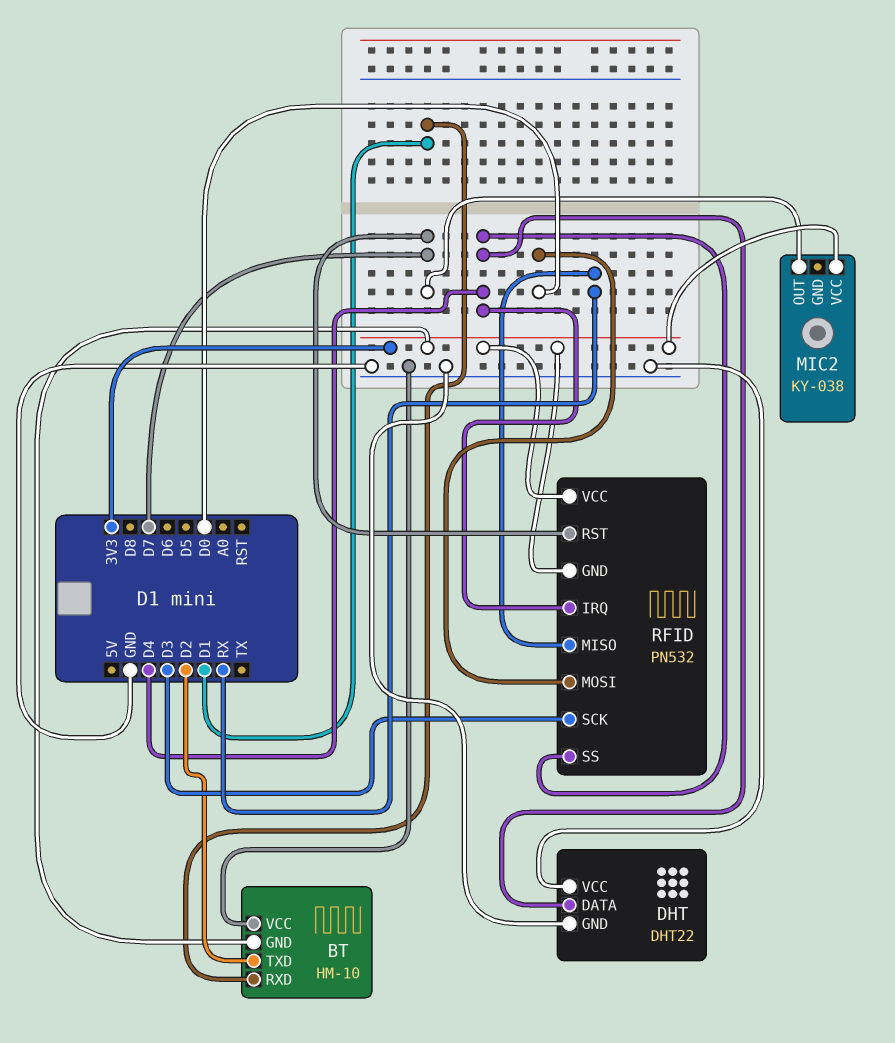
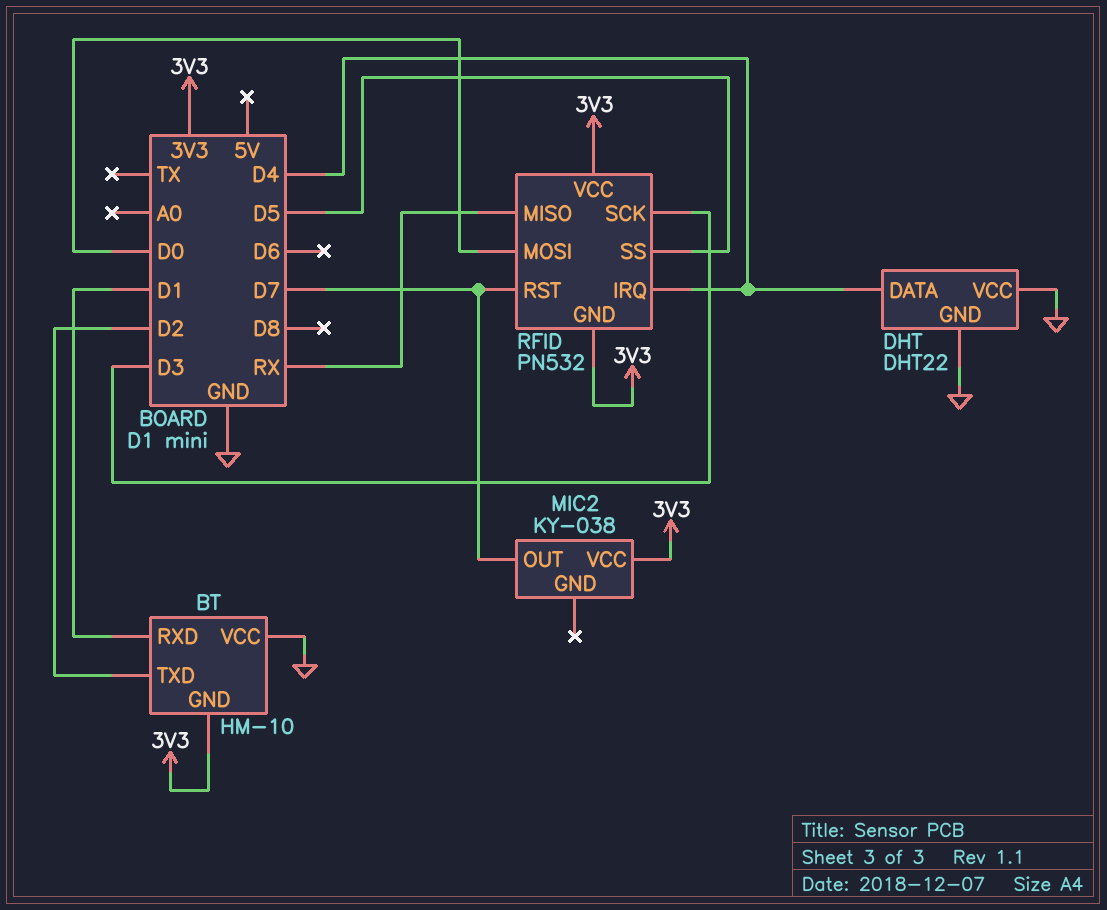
RFID pin SS: D4 -> D5

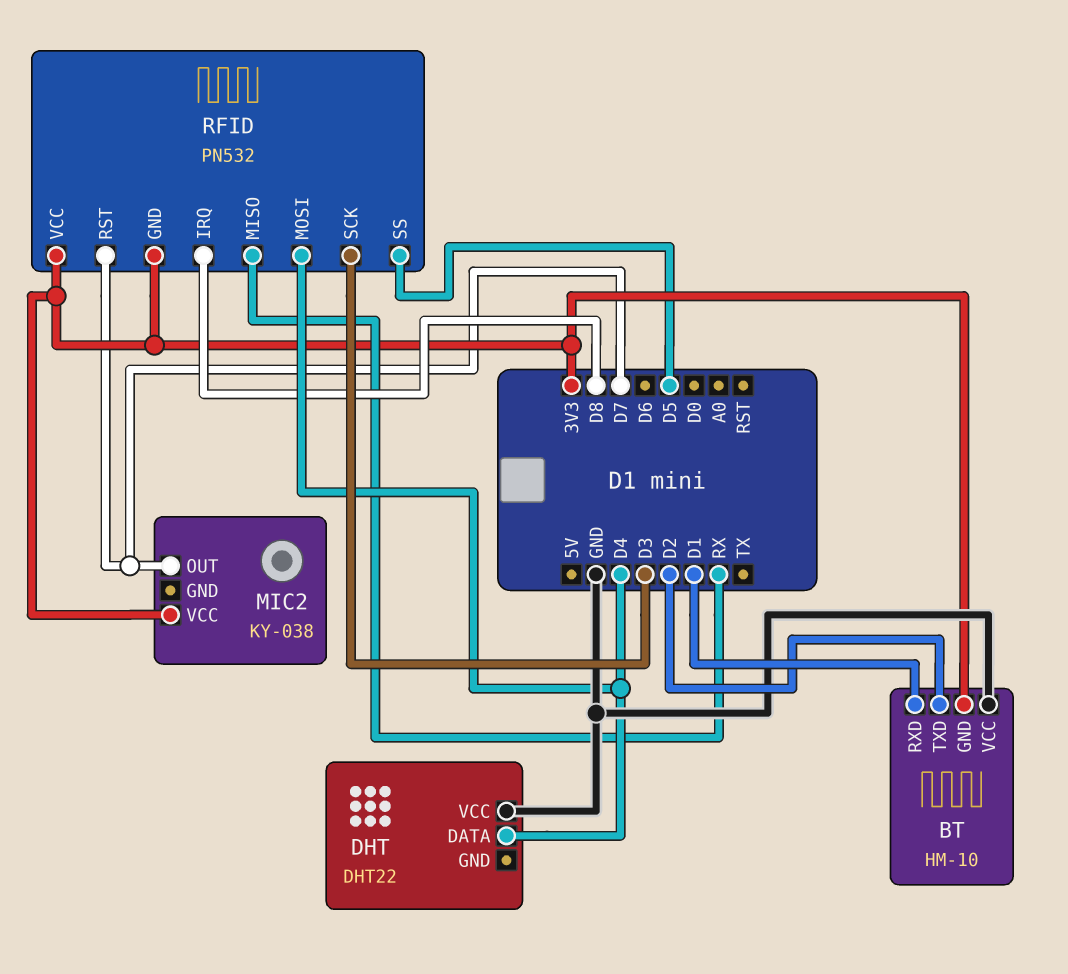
DHT pin GND: GND -> none
RFID pin IRQ: D4 -> D8
RFID pin MOSI: D0 -> D4

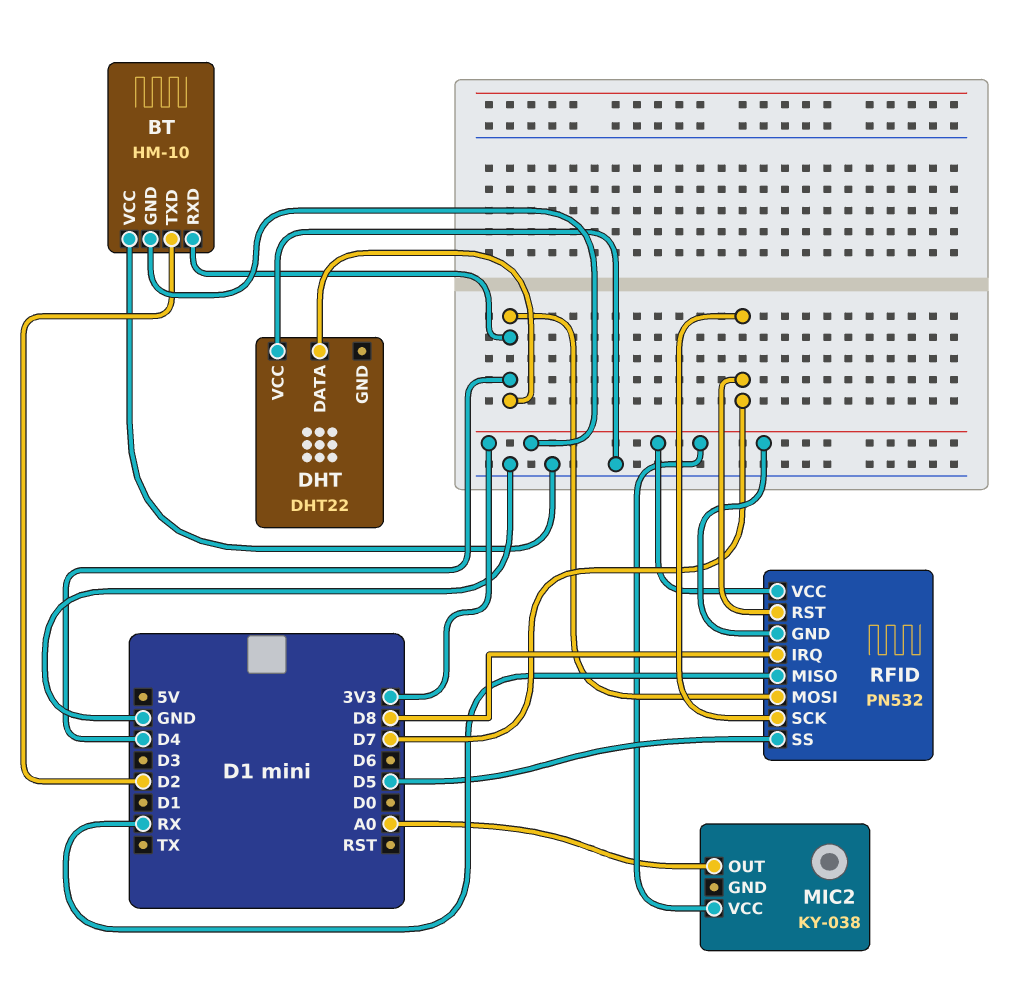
BT pin RXD: D1 -> D4
MIC2 pin OUT: D7 -> A0
RFID pin SCK: D3 -> D7

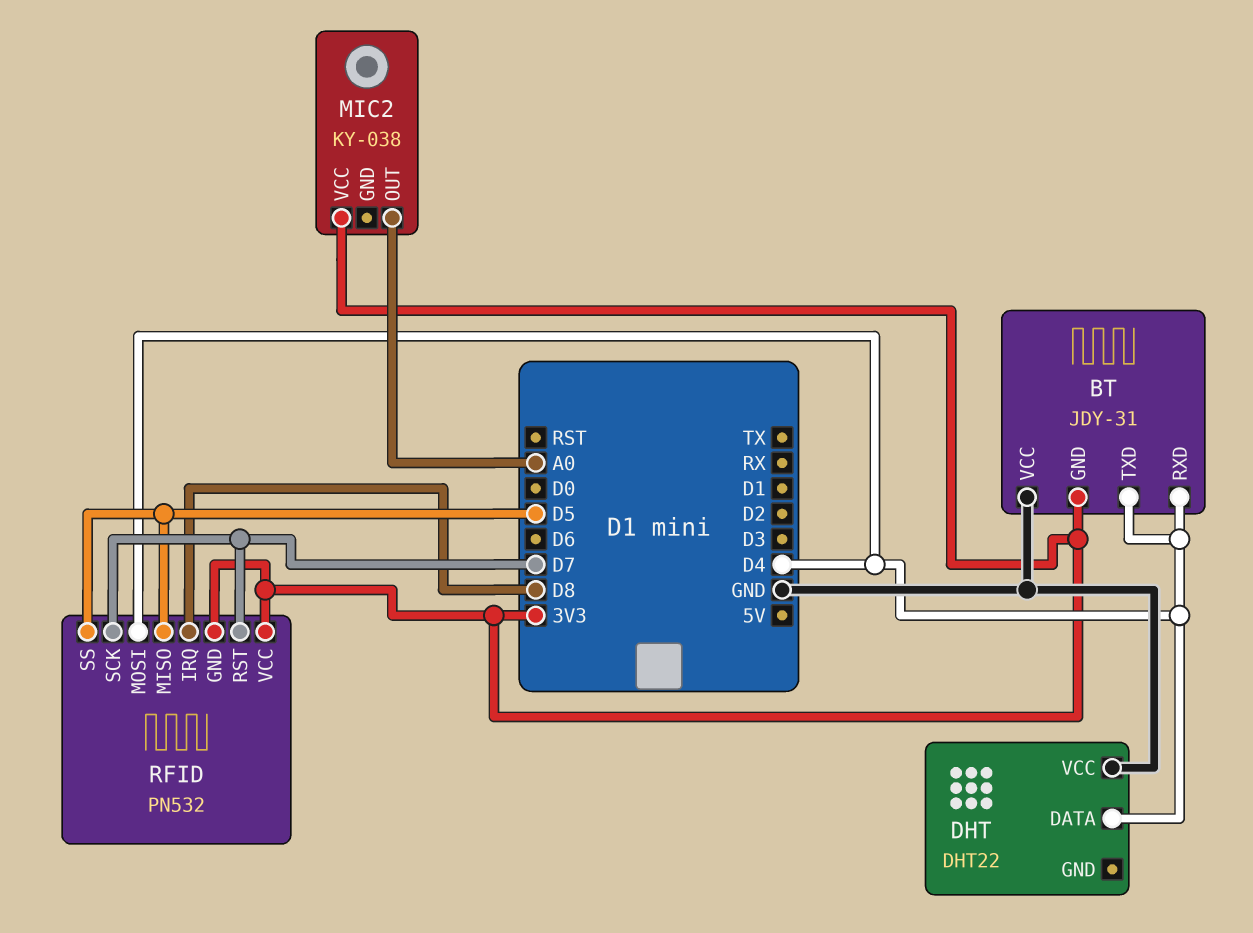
BT: HM-10 -> JDY-31
BT pin TXD: D2 -> D4
RFID pin MISO: RX -> D5

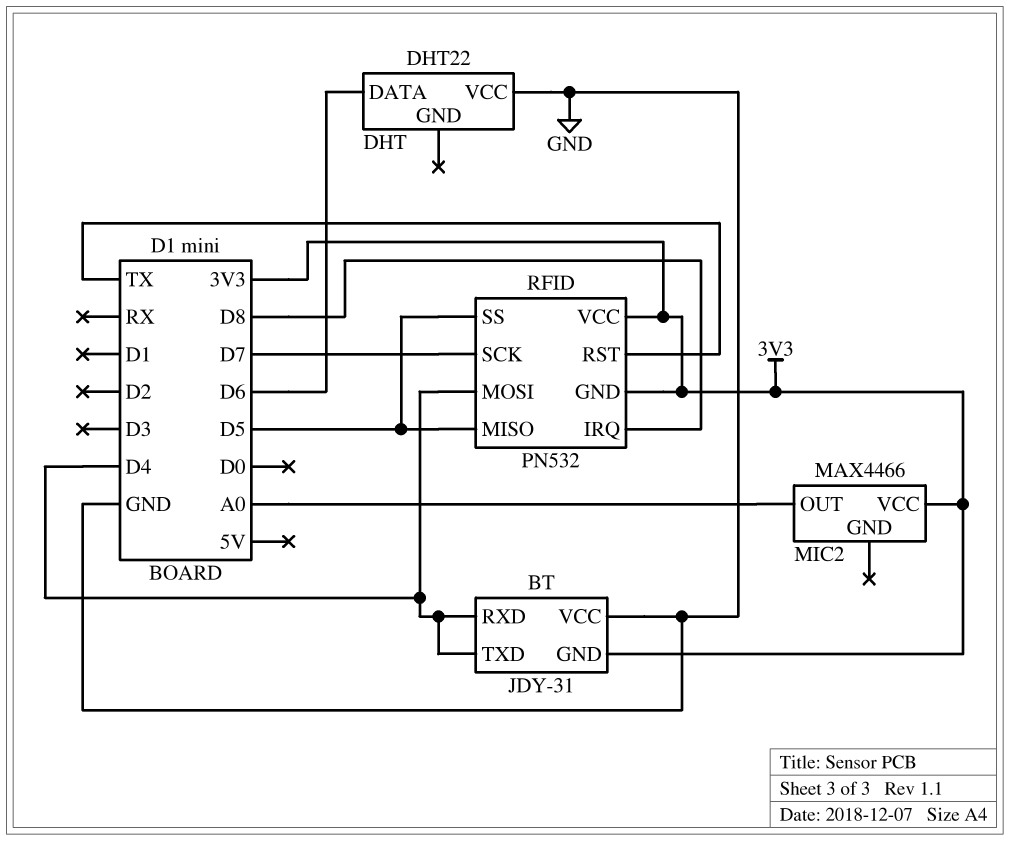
DHT pin DATA: D4 -> D6
MIC2: KY-038 -> MAX4466
RFID pin RST: D7 -> TX

